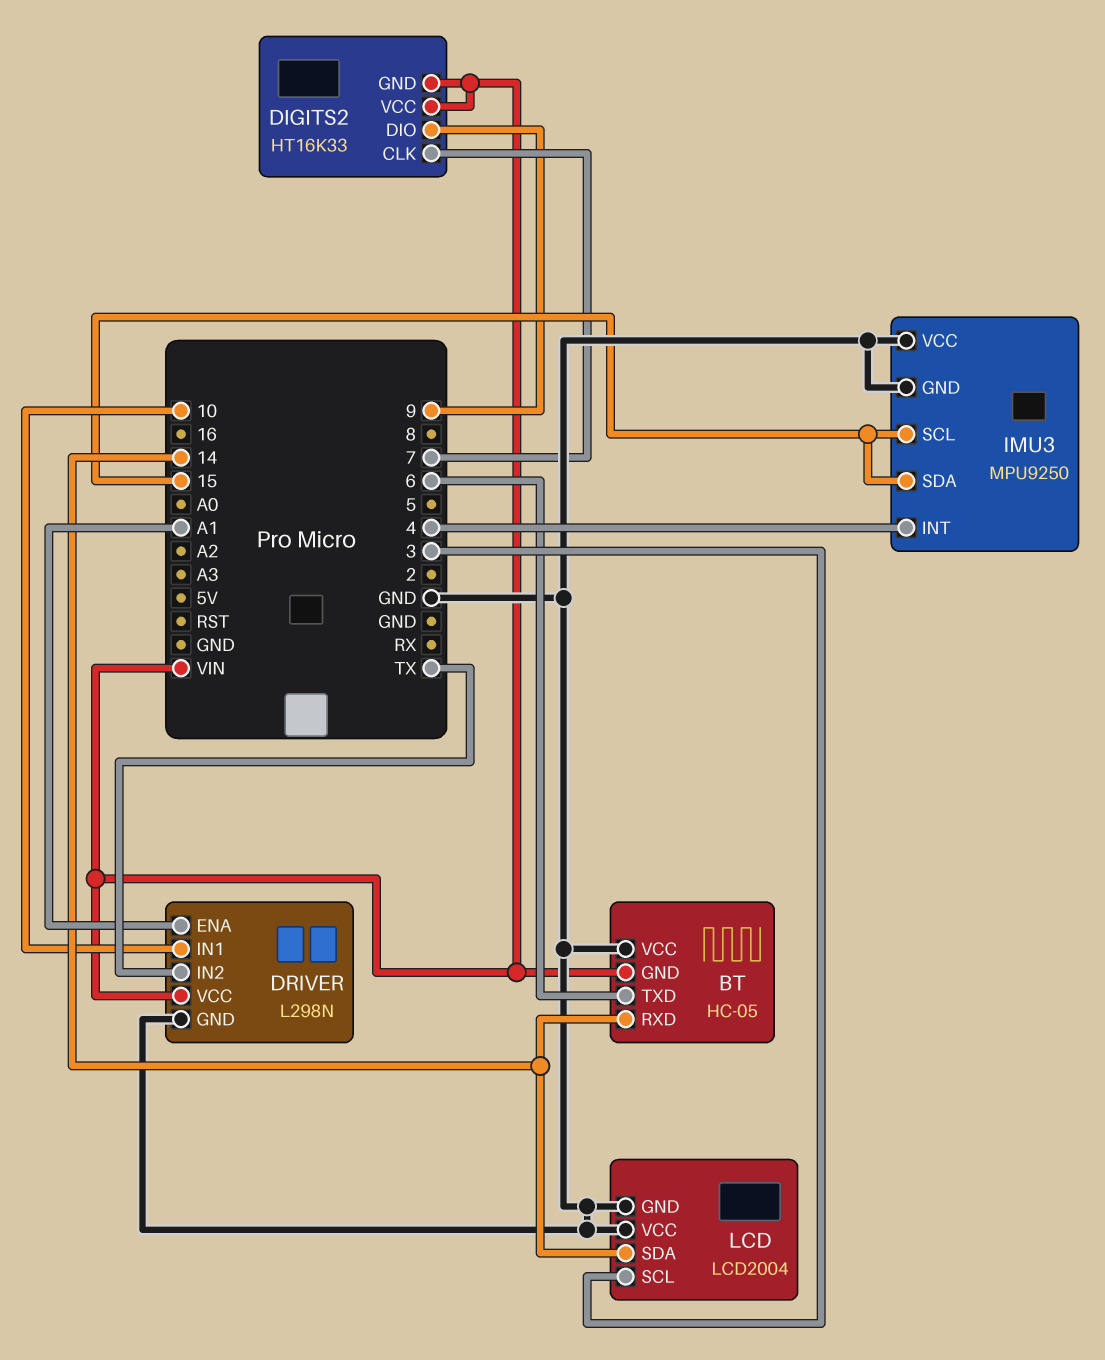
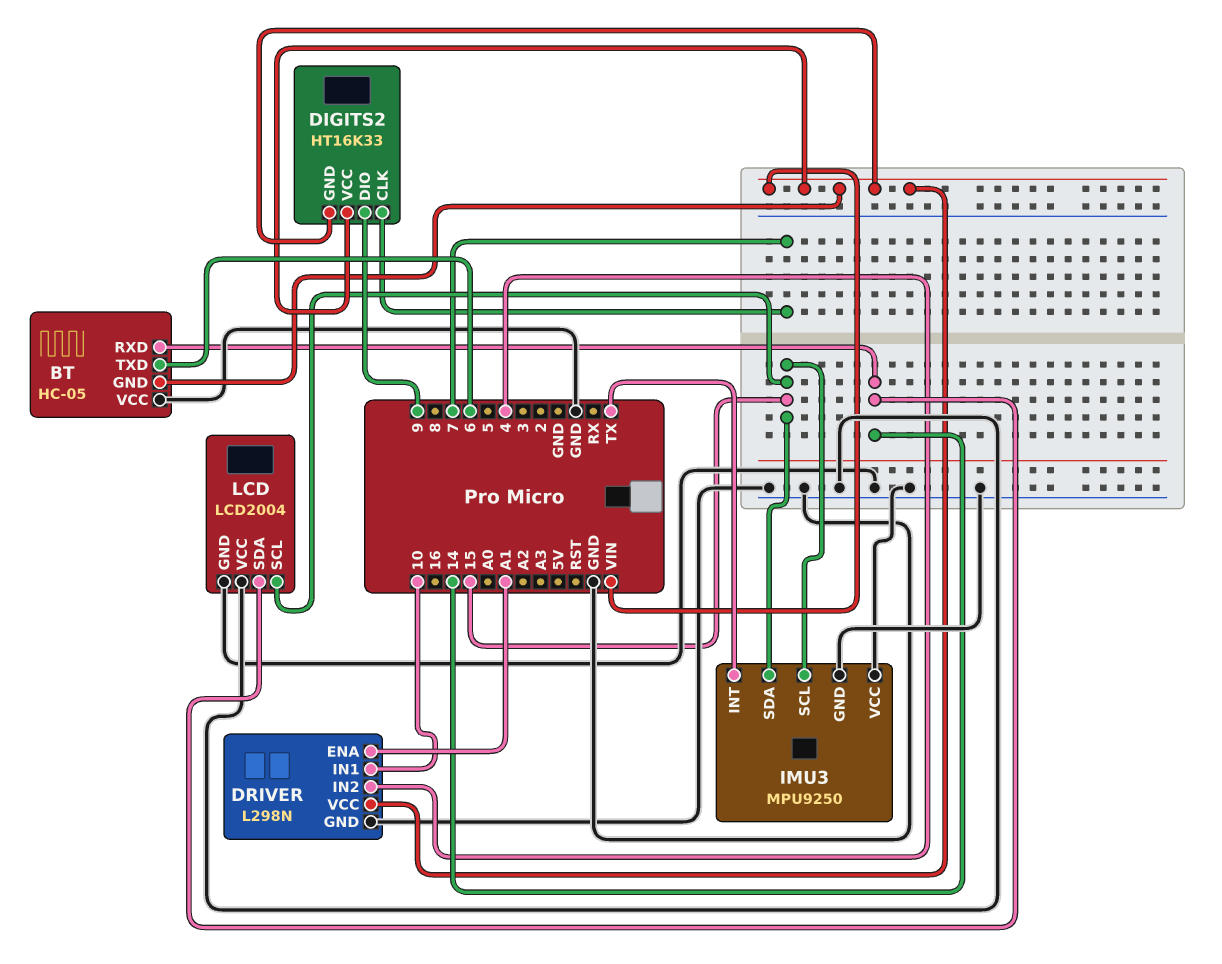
DRIVER pin IN2: TX -> 4
IMU3 pin INT: 4 -> TX
LCD pin SCL: 3 -> 15

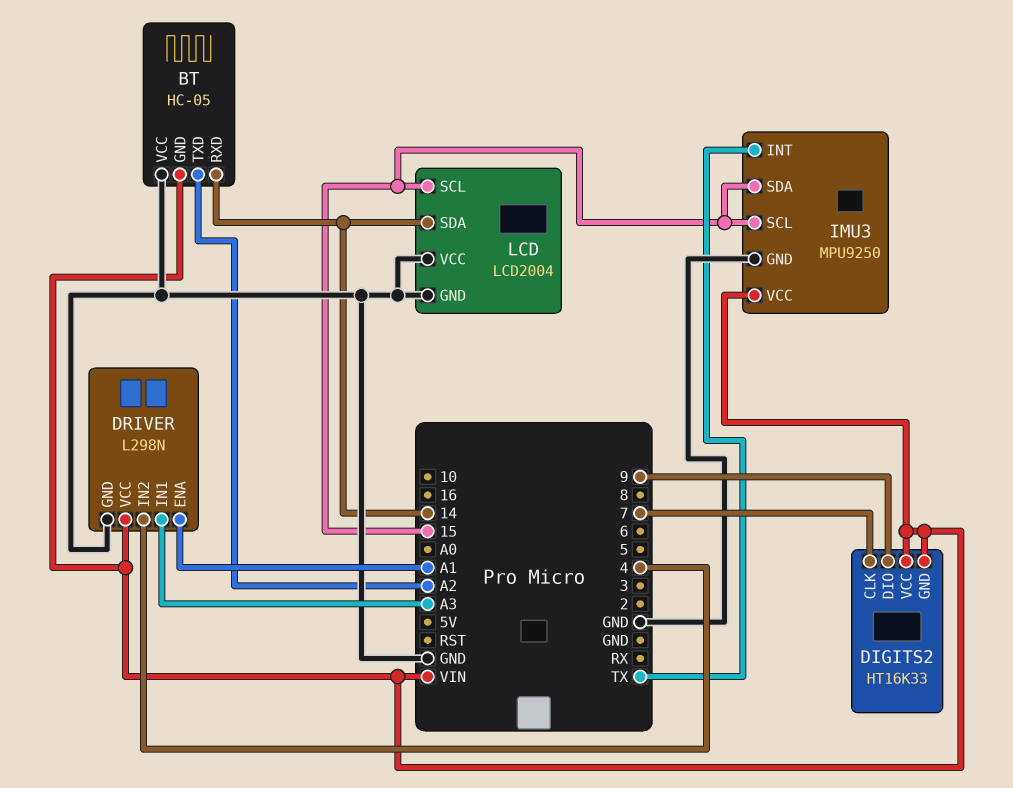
BT pin TXD: 6 -> A2
DRIVER pin IN1: 10 -> A3
IMU3 pin VCC: GND -> VIN

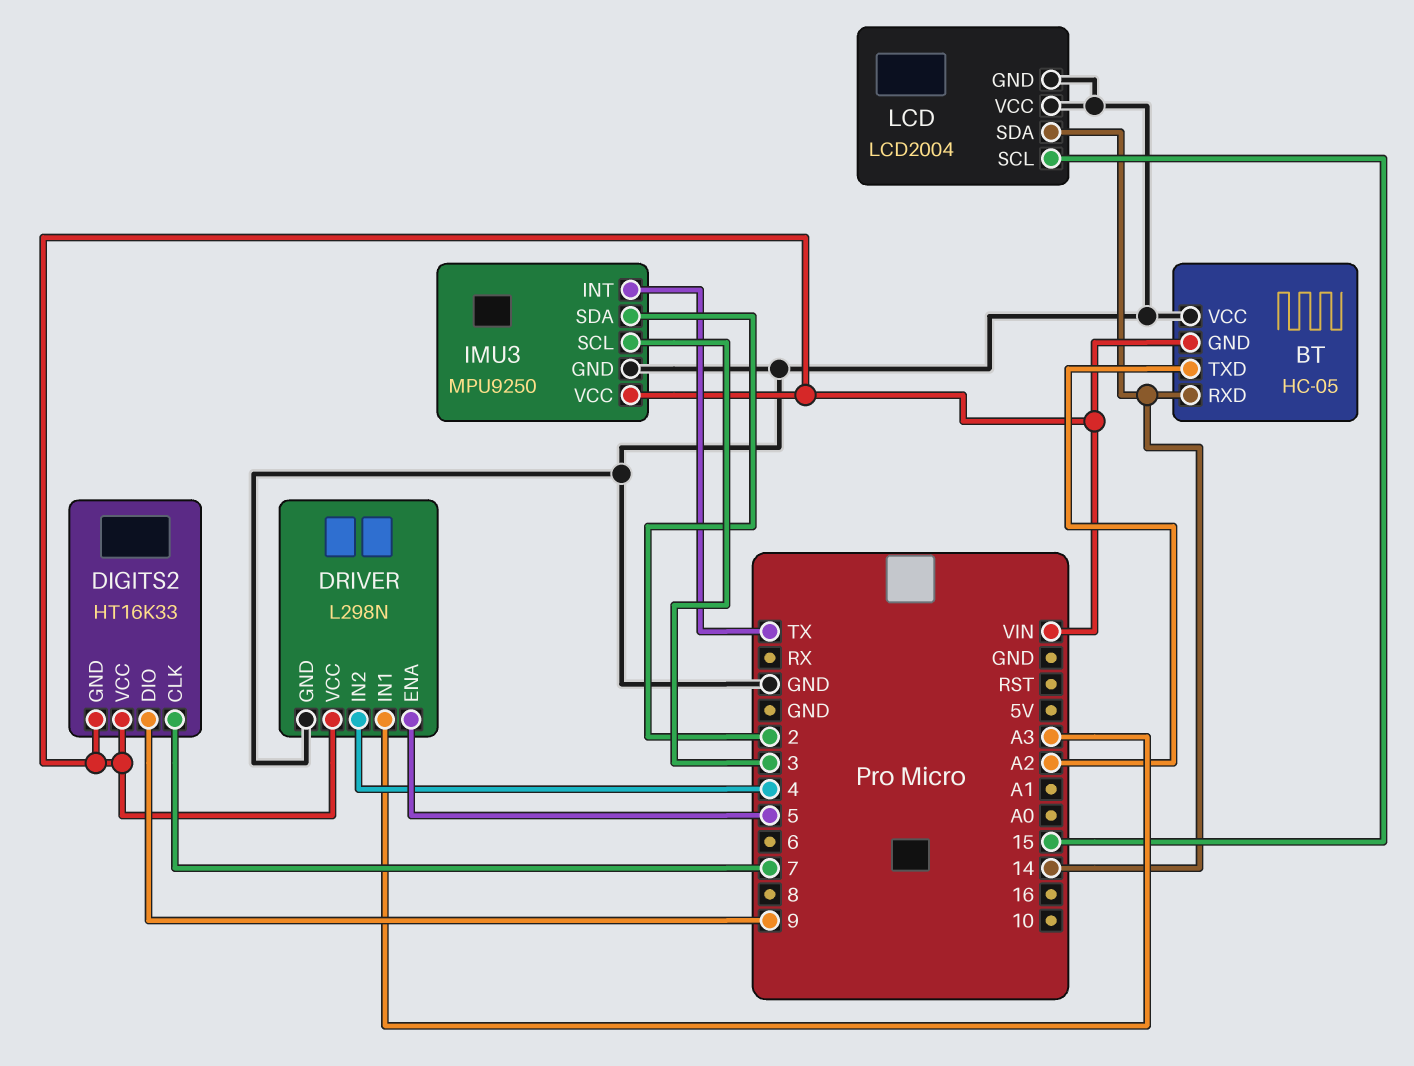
DRIVER pin ENA: A1 -> 5
IMU3 pin SCL: 15 -> 3
IMU3 pin SDA: 15 -> 2

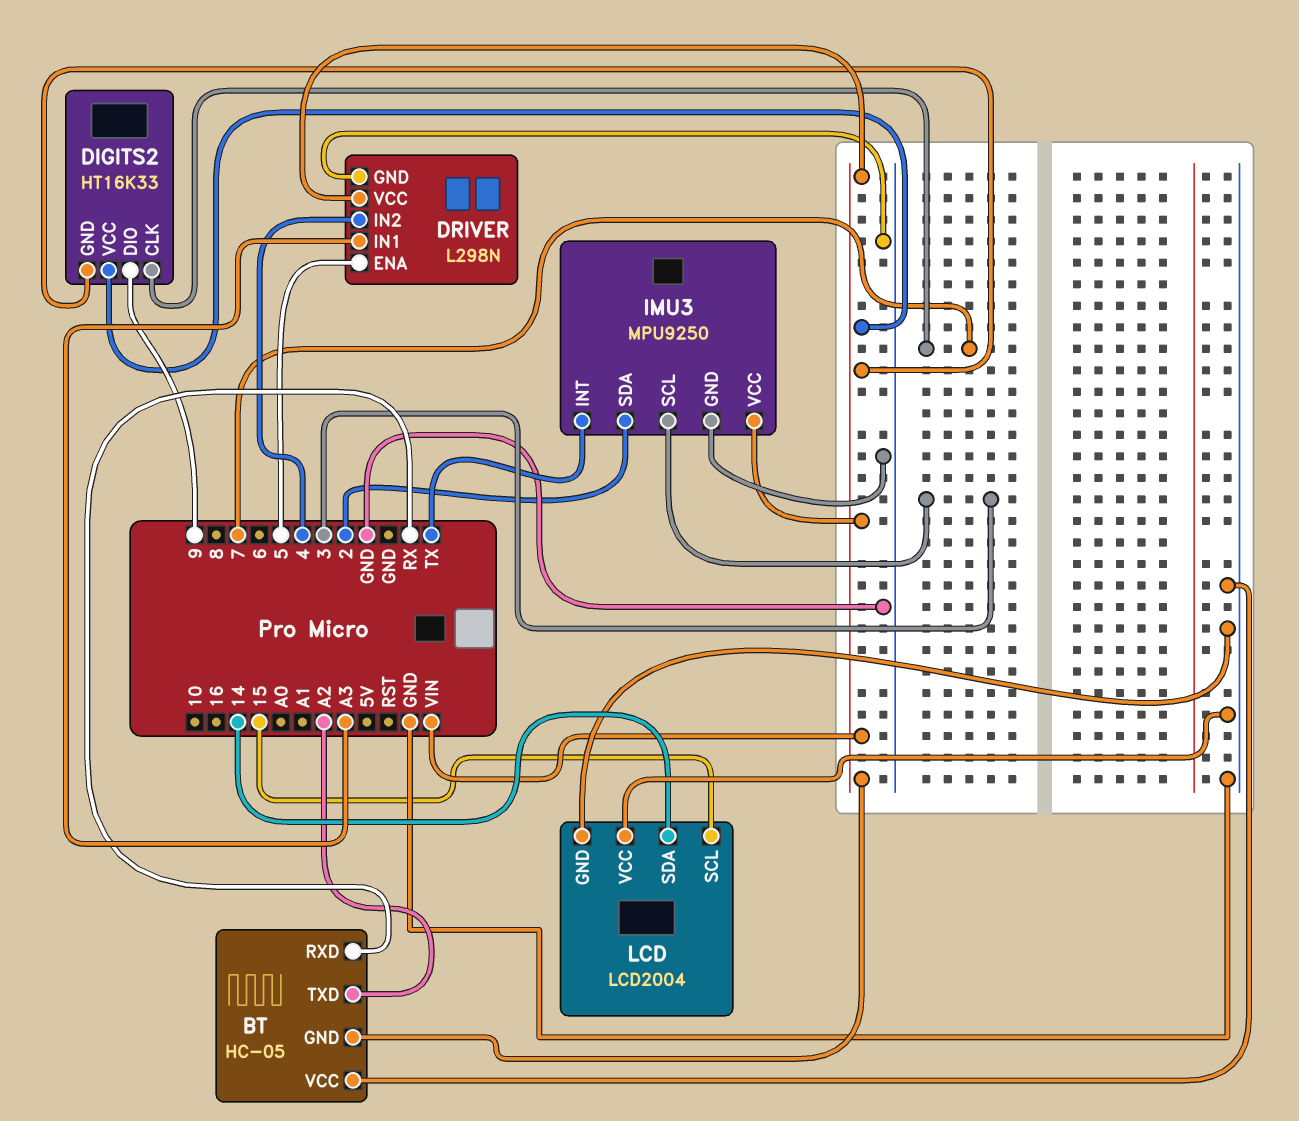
BT pin RXD: 14 -> RX

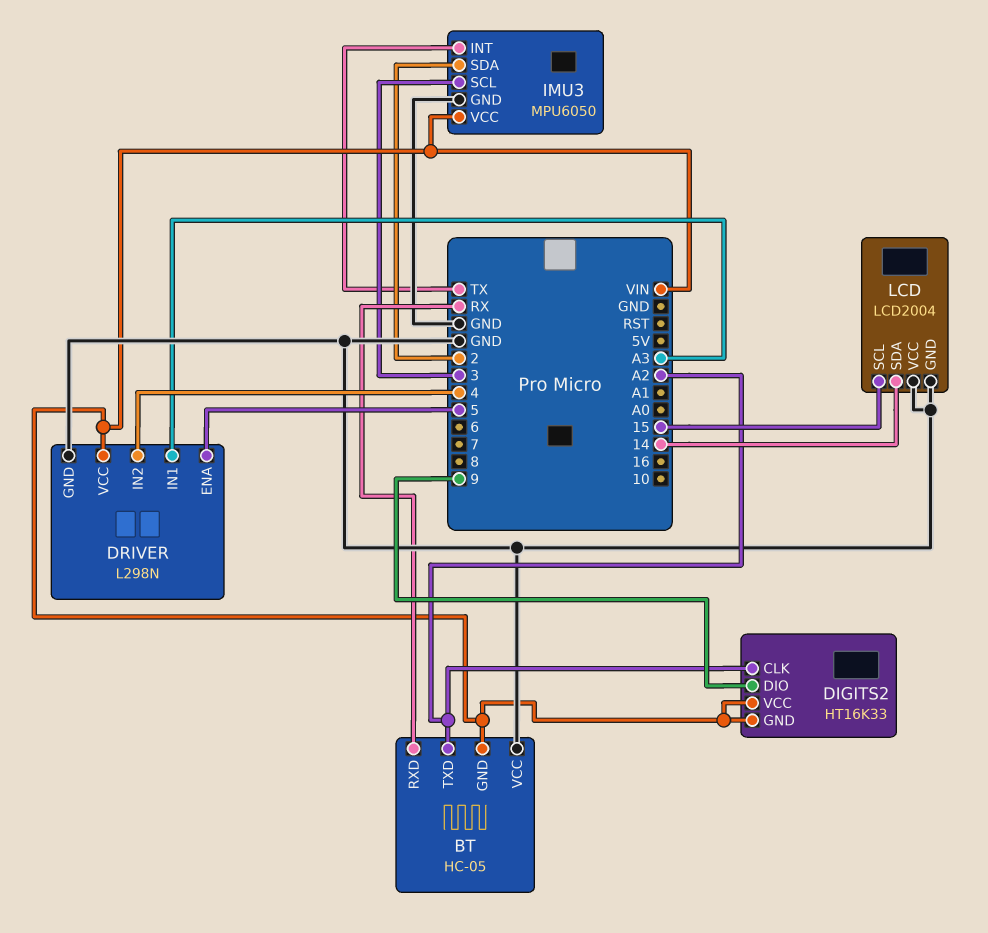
DIGITS2 pin CLK: 7 -> A2
IMU3: MPU9250 -> MPU6050

